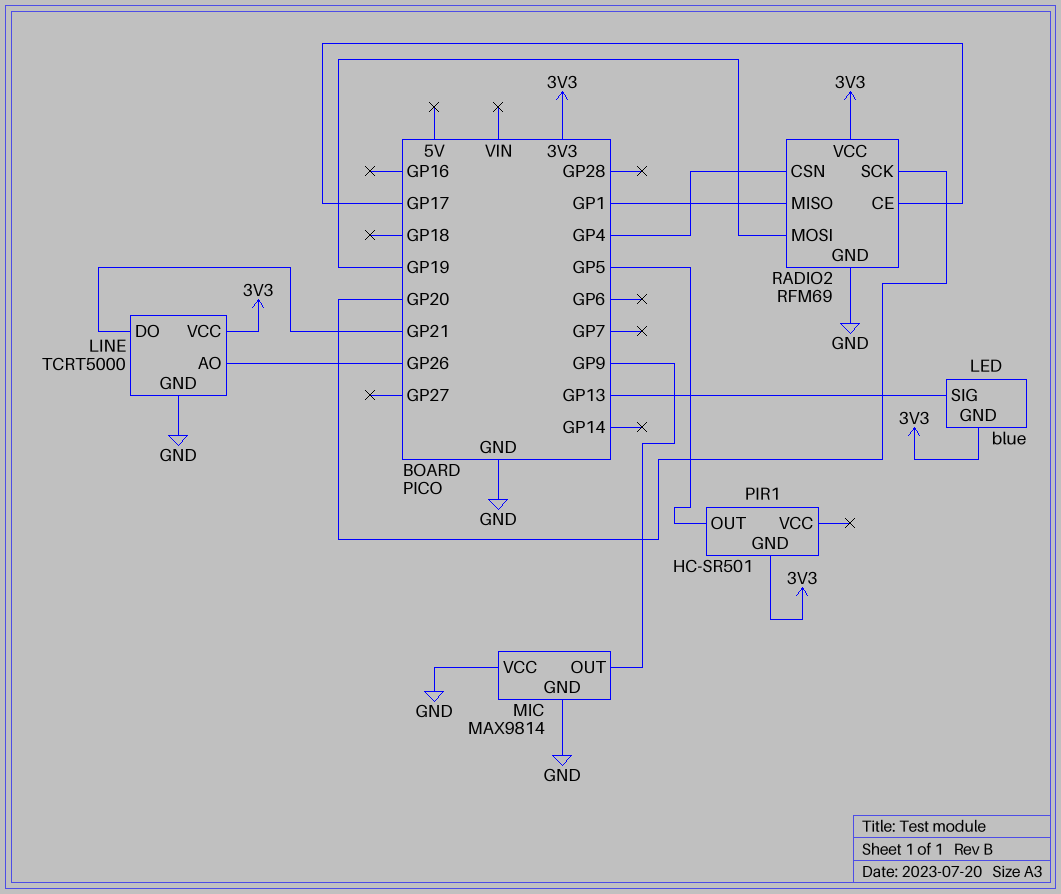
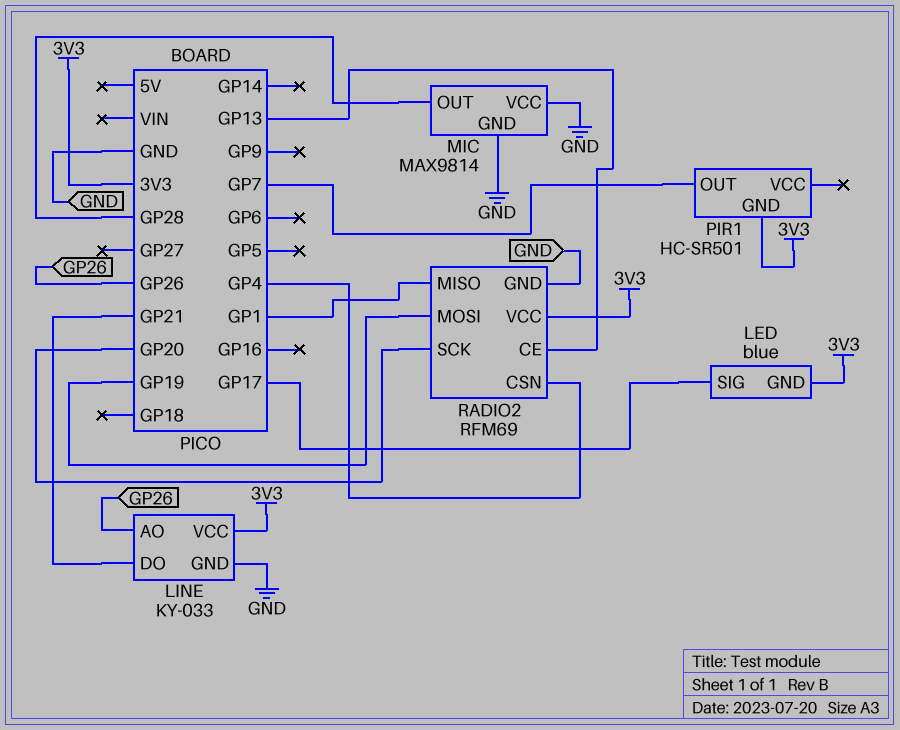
LED pin SIG: GP13 -> GP17
LINE: TCRT5000 -> KY-033
MIC pin OUT: GP9 -> GP28
PIR1 pin OUT: GP5 -> GP7
RADIO2 pin CE: GP17 -> GP13

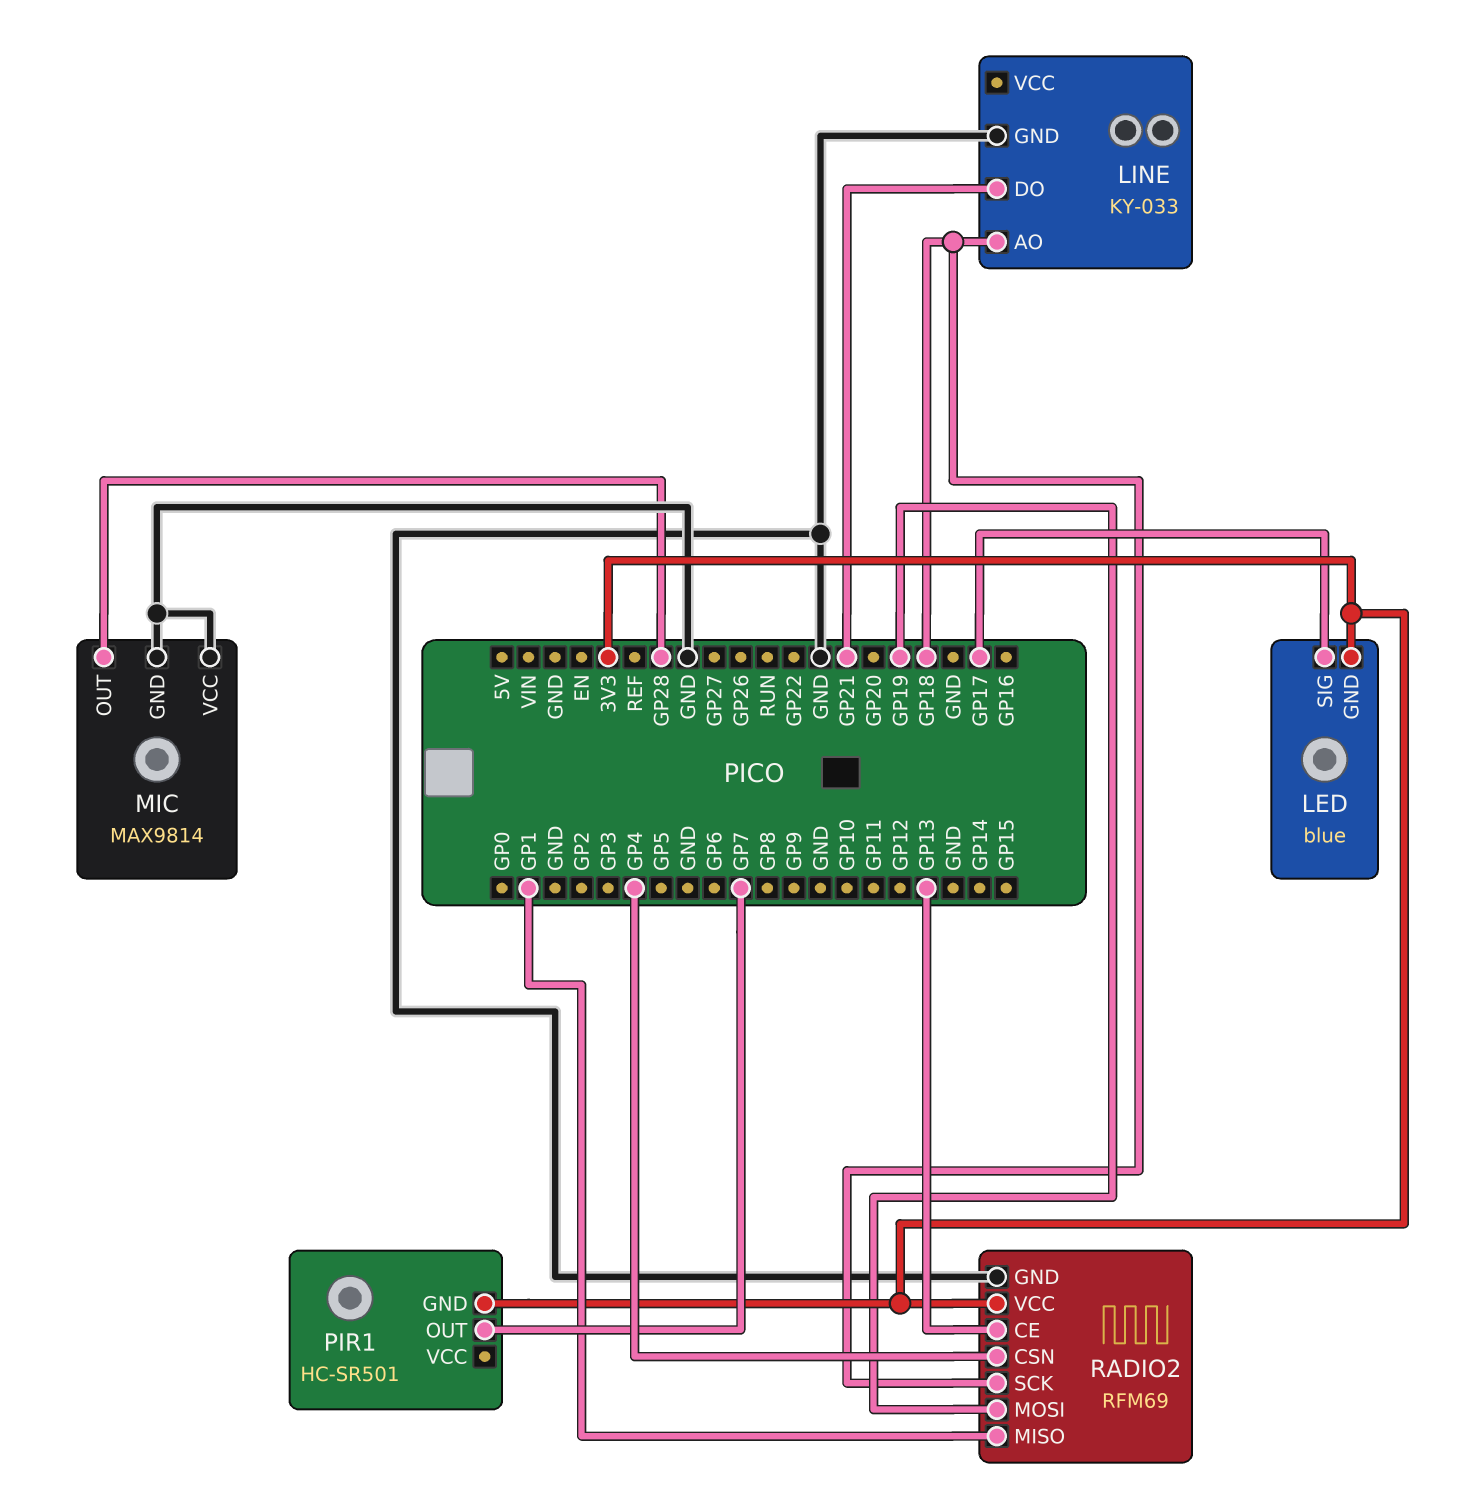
LINE pin AO: GP26 -> GP18
LINE pin VCC: 3V3 -> none
RADIO2 pin SCK: GP20 -> GP18

